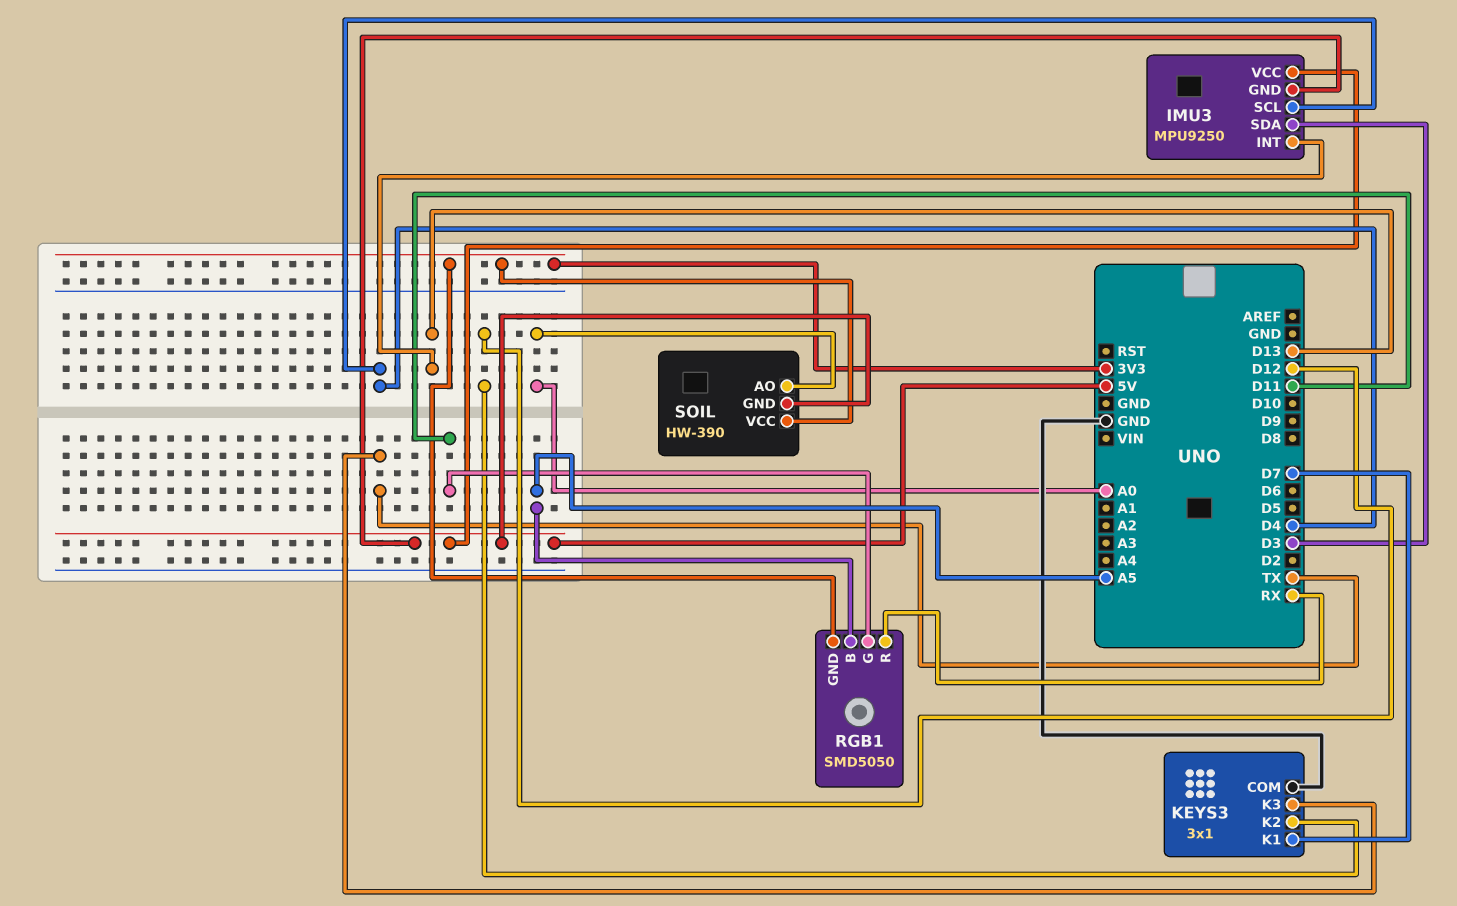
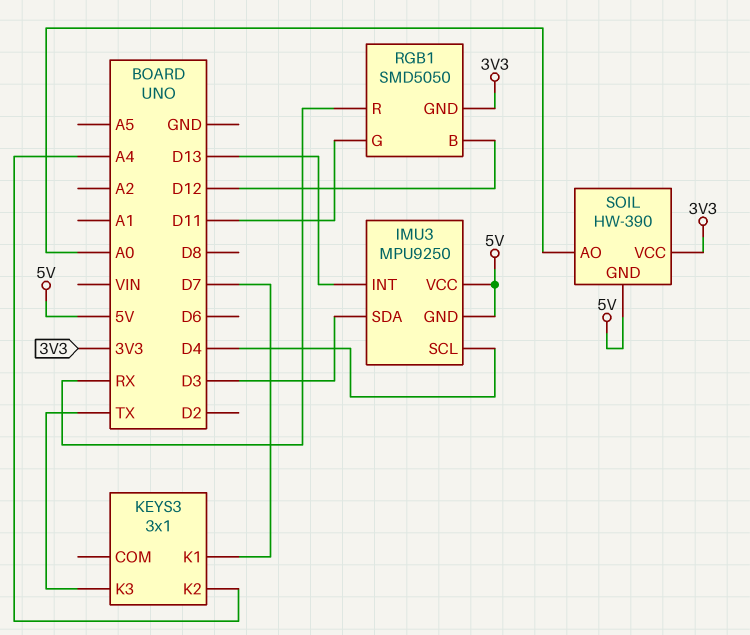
KEYS3 pin COM: GND -> none
KEYS3 pin K2: D12 -> A4
RGB1 pin B: A5 -> D12

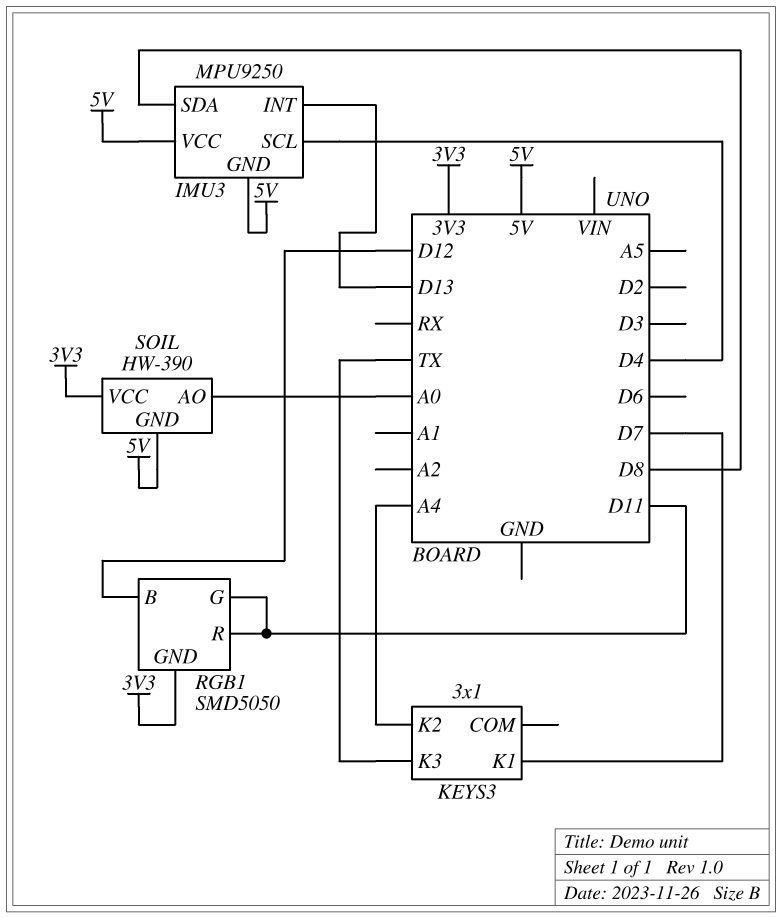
IMU3 pin SDA: D3 -> D8
RGB1 pin R: RX -> D11

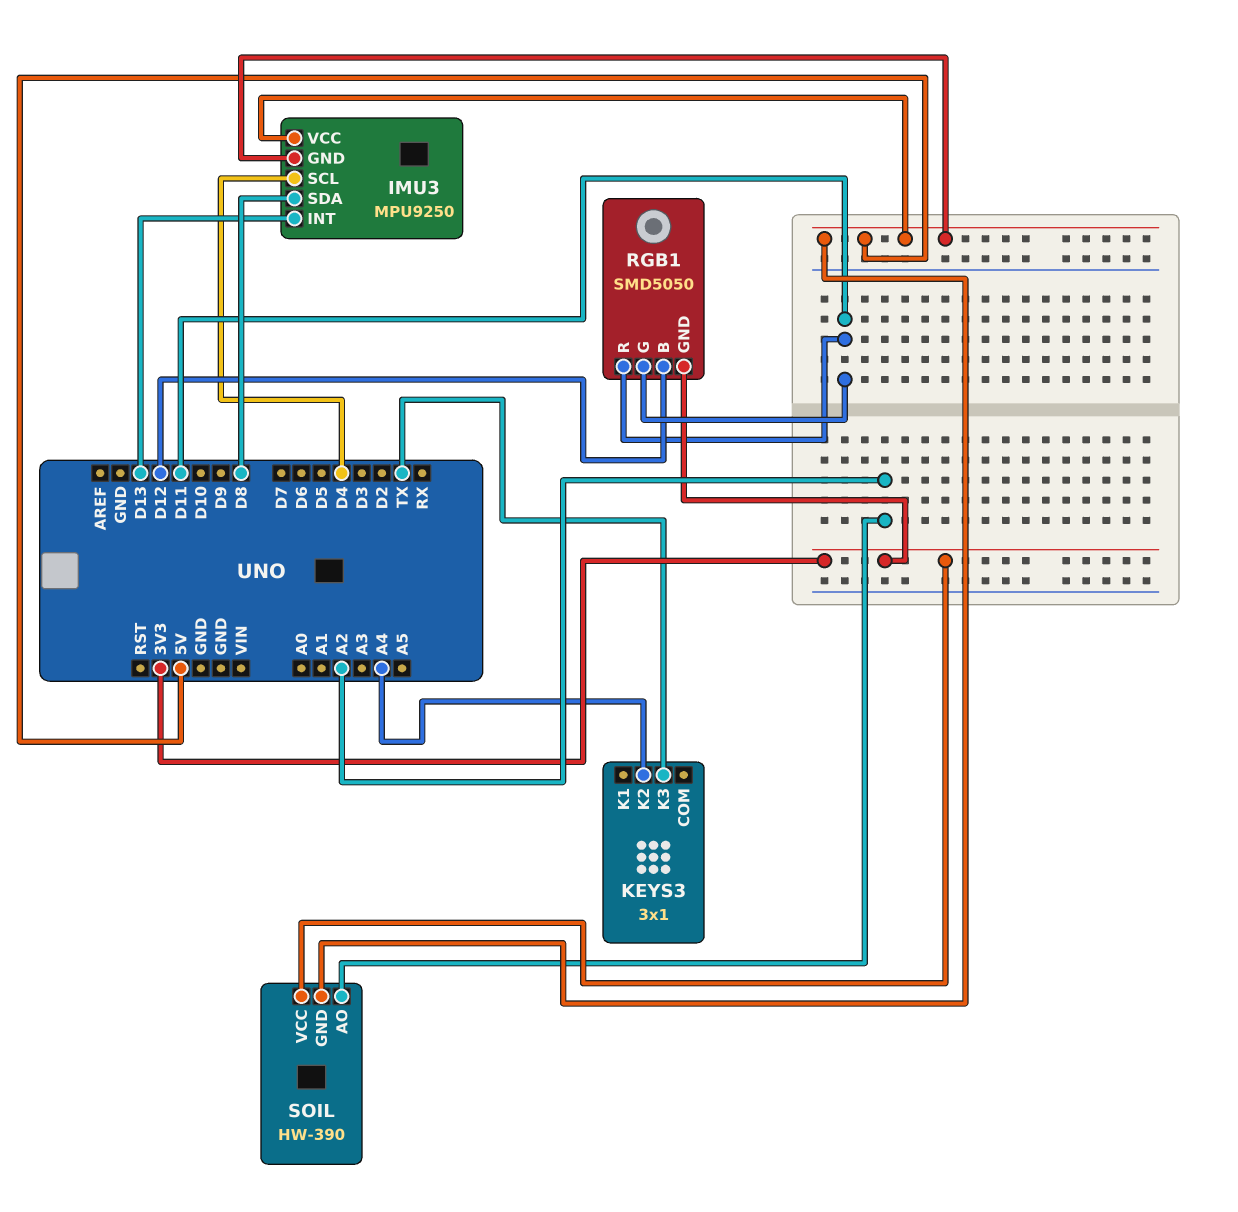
KEYS3 pin K1: D7 -> none
SOIL pin AO: A0 -> A2

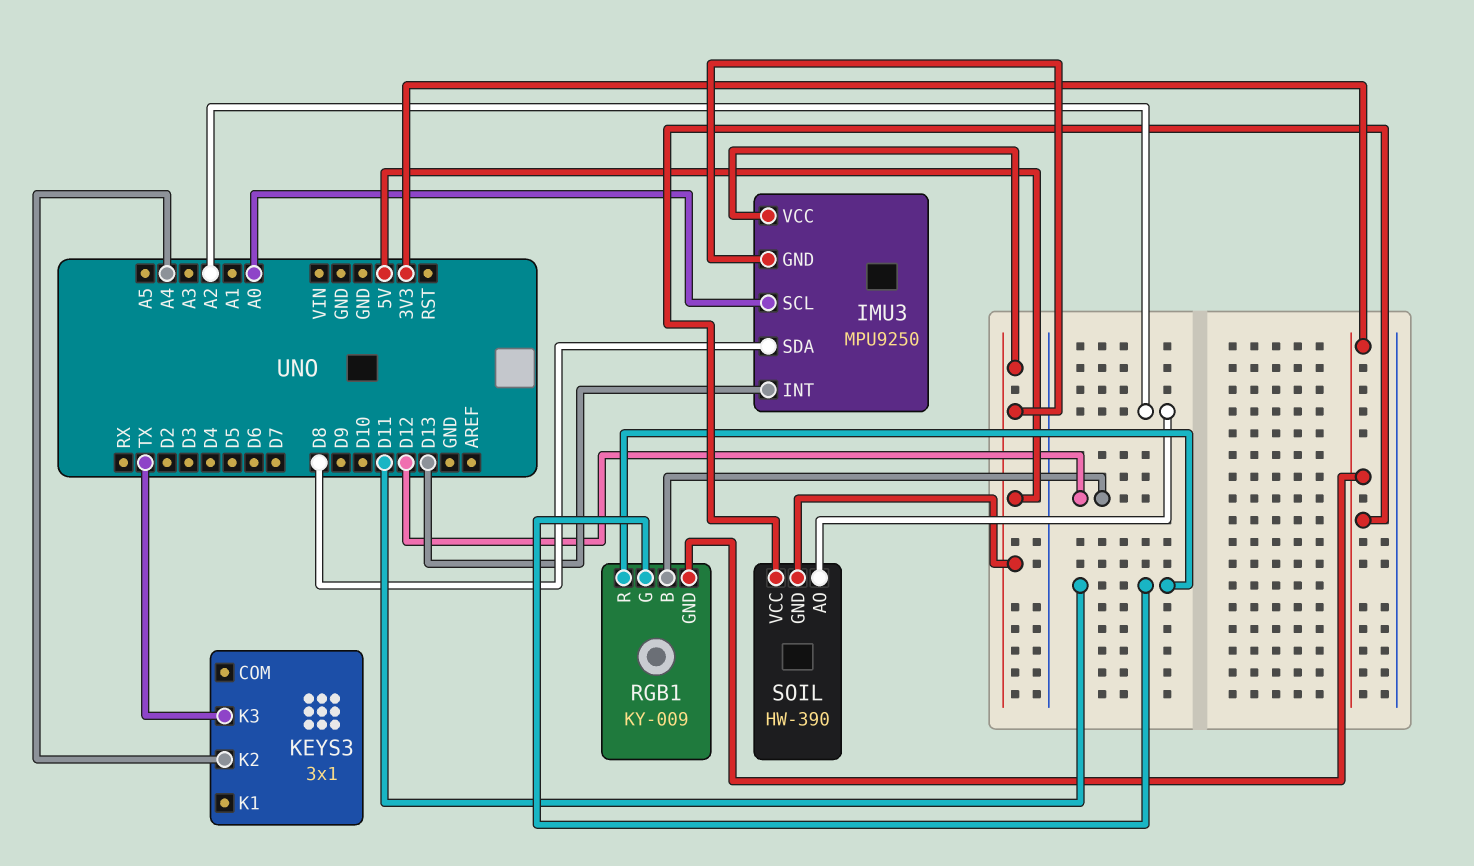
IMU3 pin SCL: D4 -> A0
RGB1: SMD5050 -> KY-009

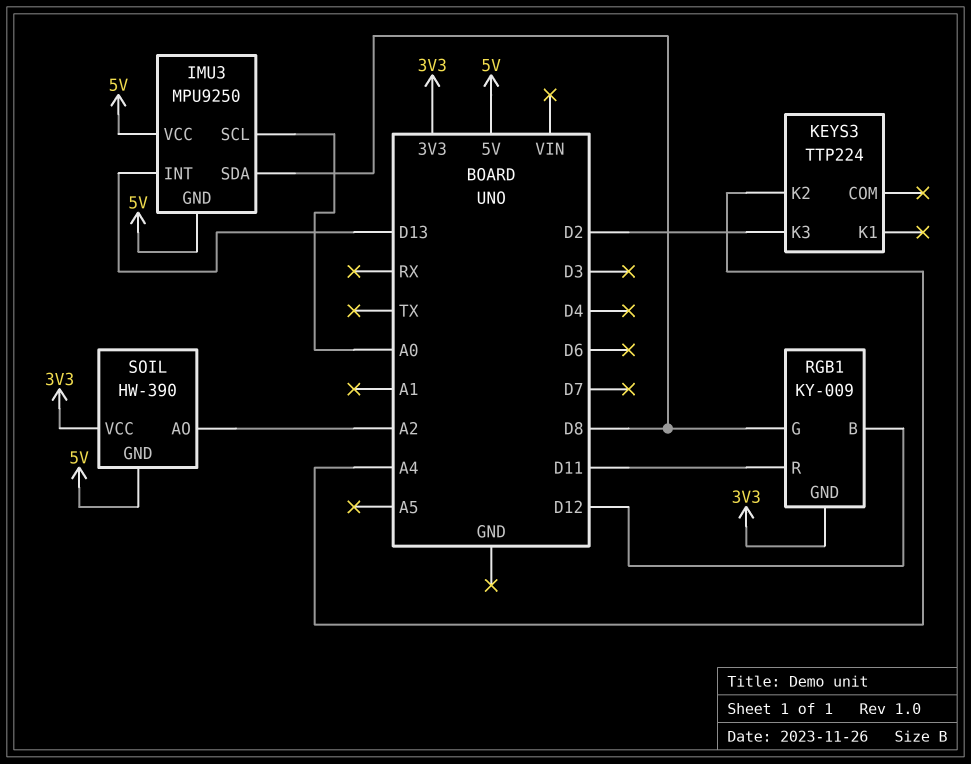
KEYS3: 3x1 -> TTP224
KEYS3 pin K3: TX -> D2
RGB1 pin G: D11 -> D8

